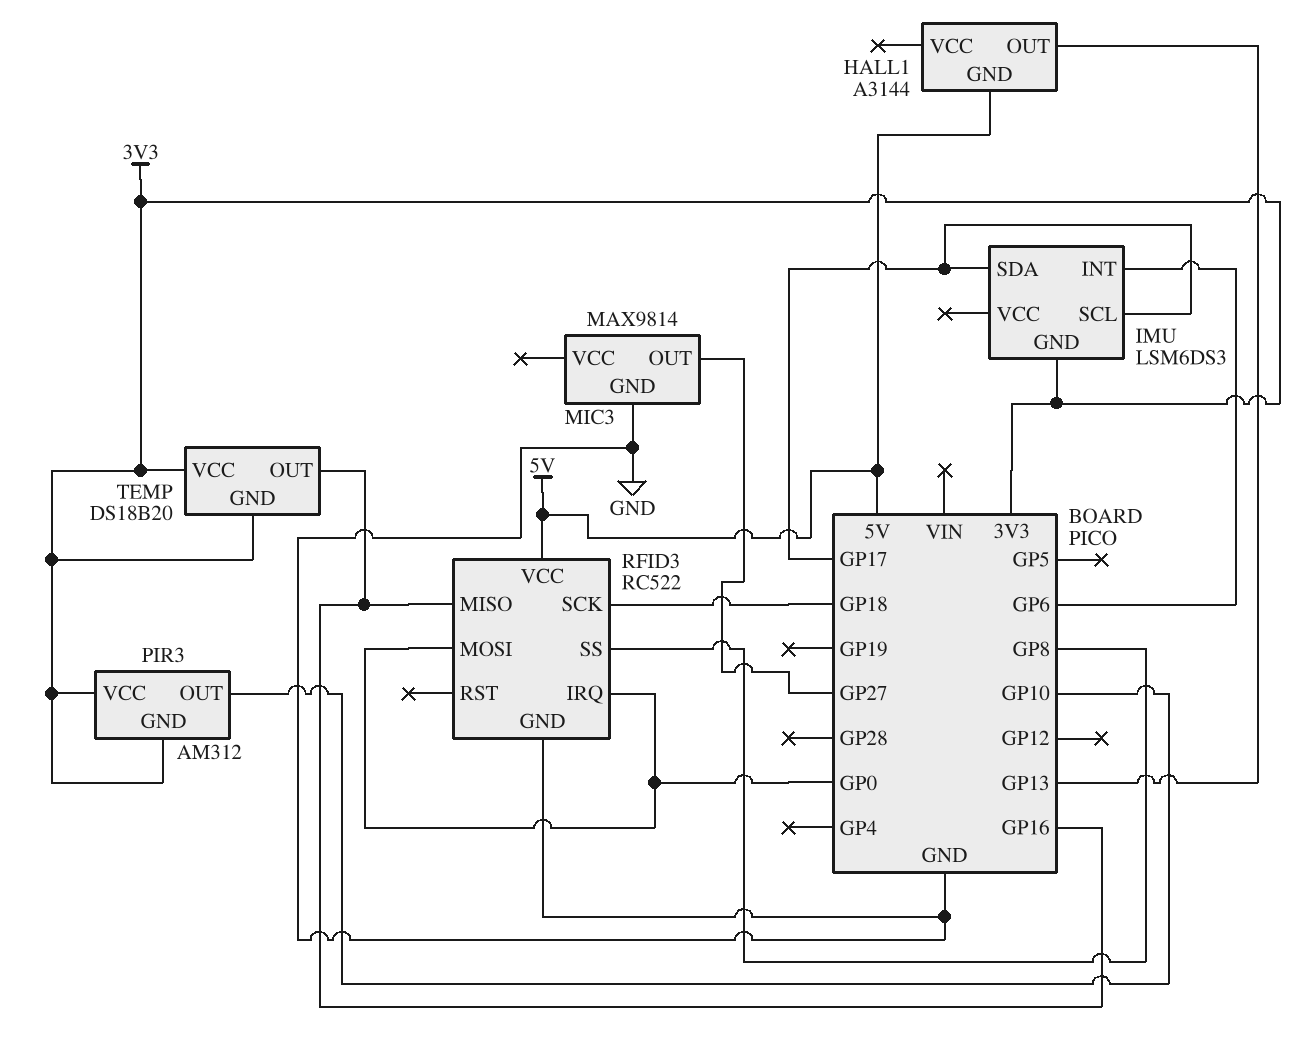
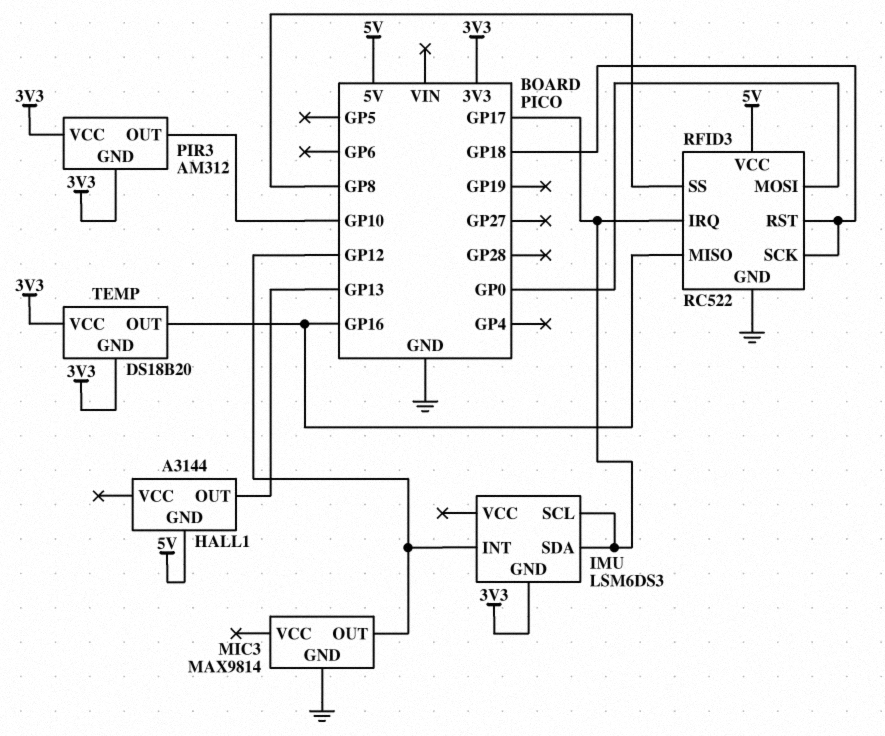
IMU pin INT: GP6 -> GP12
MIC3 pin OUT: GP27 -> GP12
RFID3 pin IRQ: GP0 -> GP17
RFID3 pin RST: none -> GP18

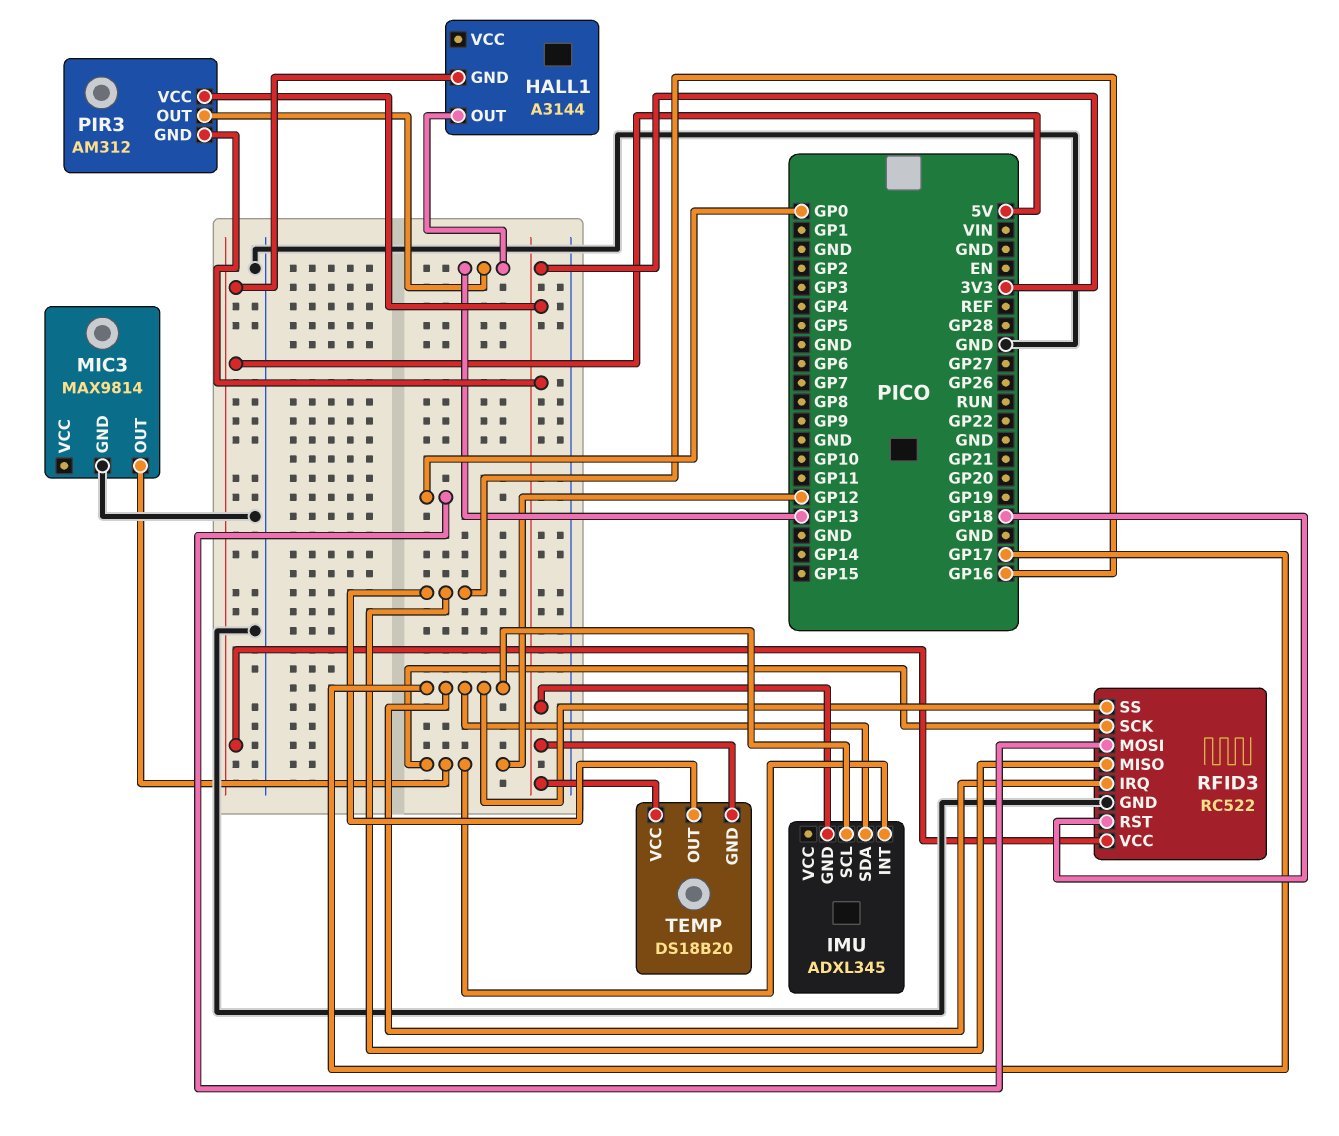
IMU: LSM6DS3 -> ADXL345
PIR3 pin OUT: GP10 -> GP13
RFID3 pin SCK: GP18 -> GP12
RFID3 pin SS: GP8 -> GP17

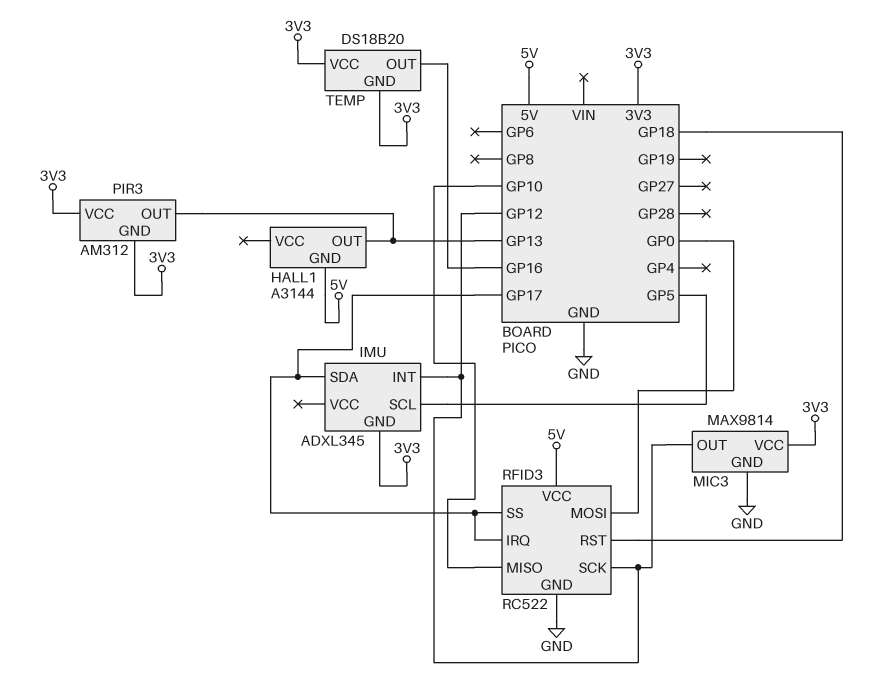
IMU pin SCL: GP17 -> GP5
MIC3 pin VCC: none -> 3V3
RFID3 pin MISO: GP16 -> GP10

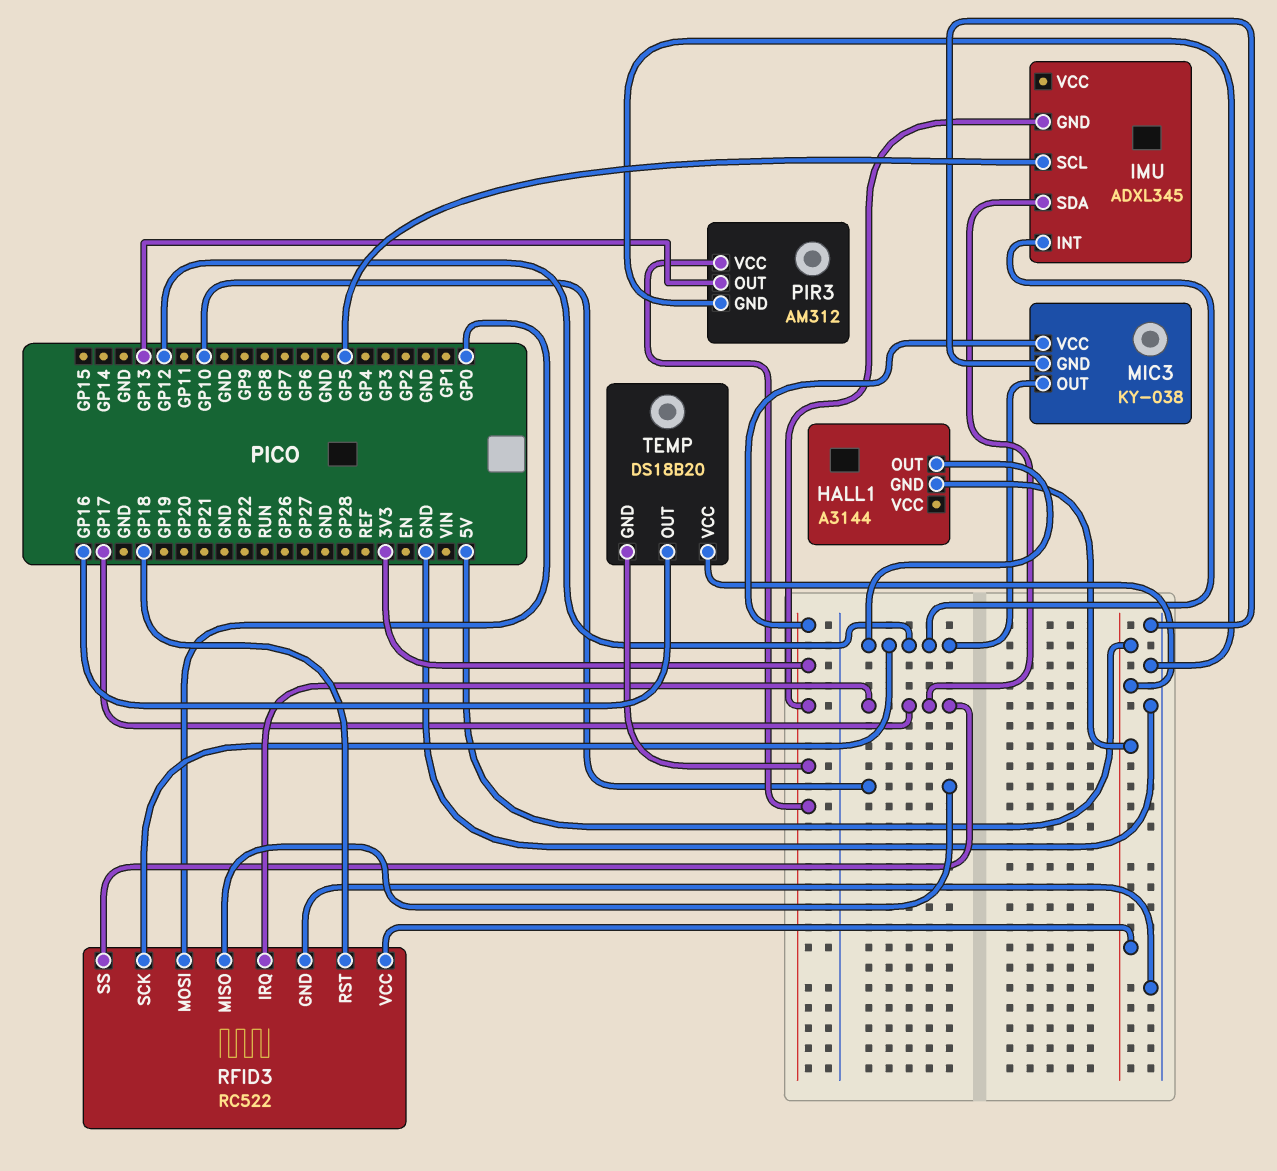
HALL1 pin OUT: GP13 -> GP12
MIC3: MAX9814 -> KY-038
PIR3 pin GND: 3V3 -> GND
TEMP pin VCC: 3V3 -> 5V

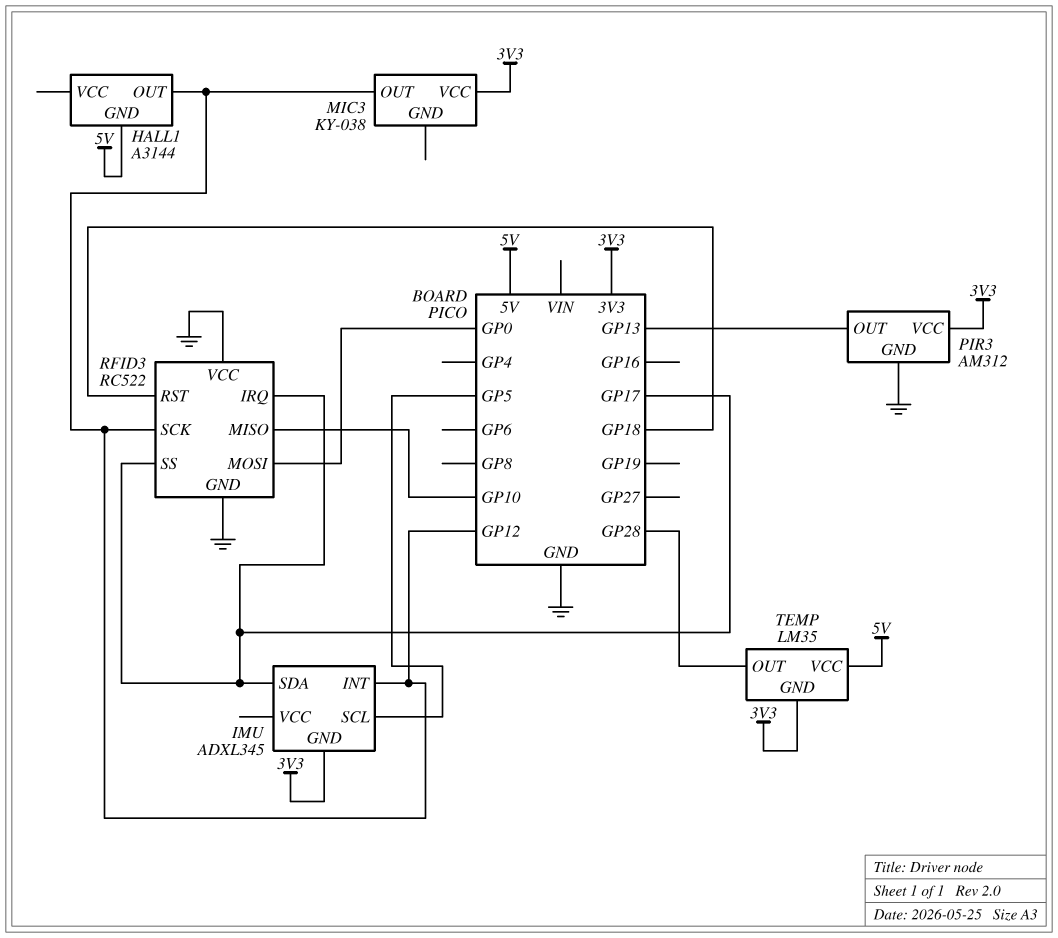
MIC3 pin GND: GND -> none
RFID3 pin VCC: 5V -> GND
TEMP: DS18B20 -> LM35
TEMP pin OUT: GP16 -> GP28

